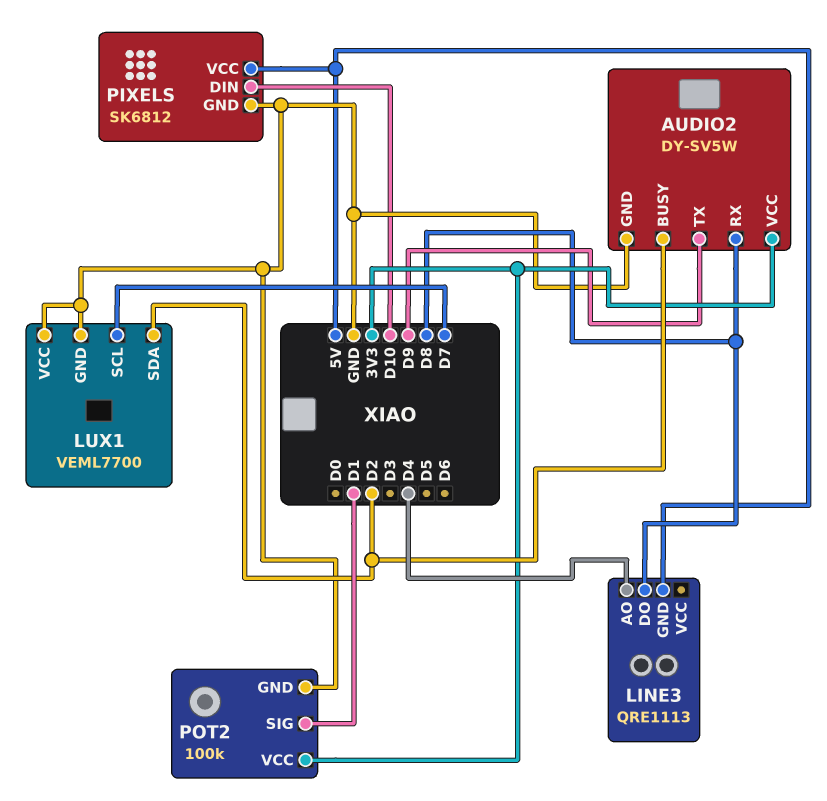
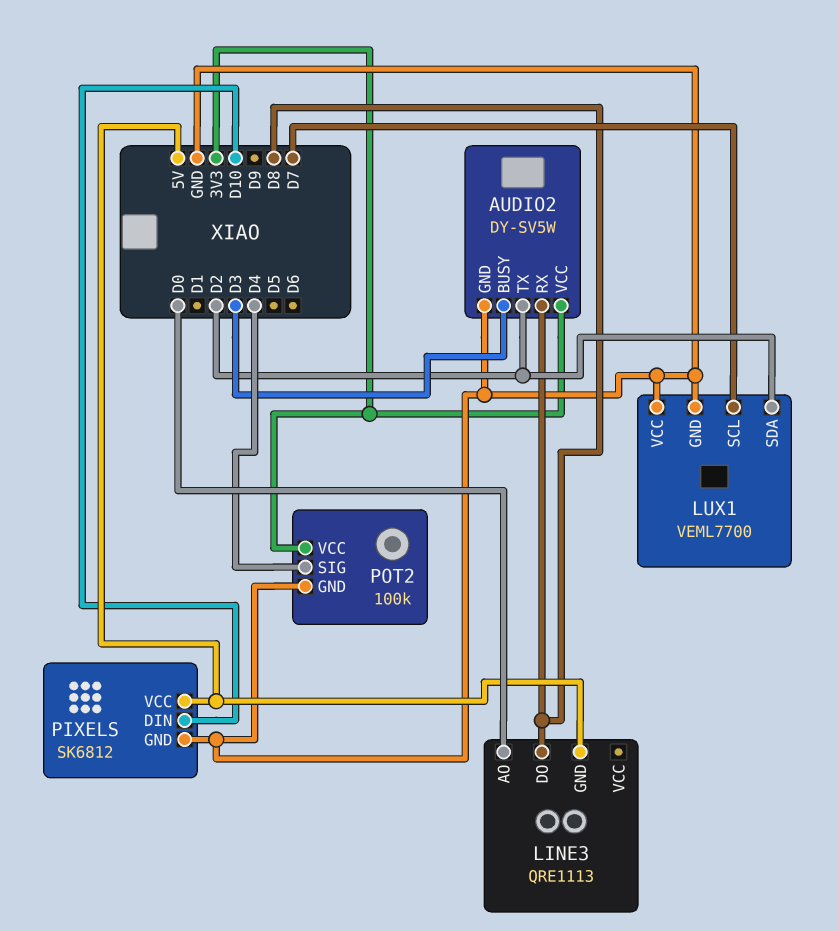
AUDIO2 pin BUSY: D2 -> D3
AUDIO2 pin TX: D9 -> D2
LINE3 pin AO: D4 -> D0
POT2 pin SIG: D1 -> D4

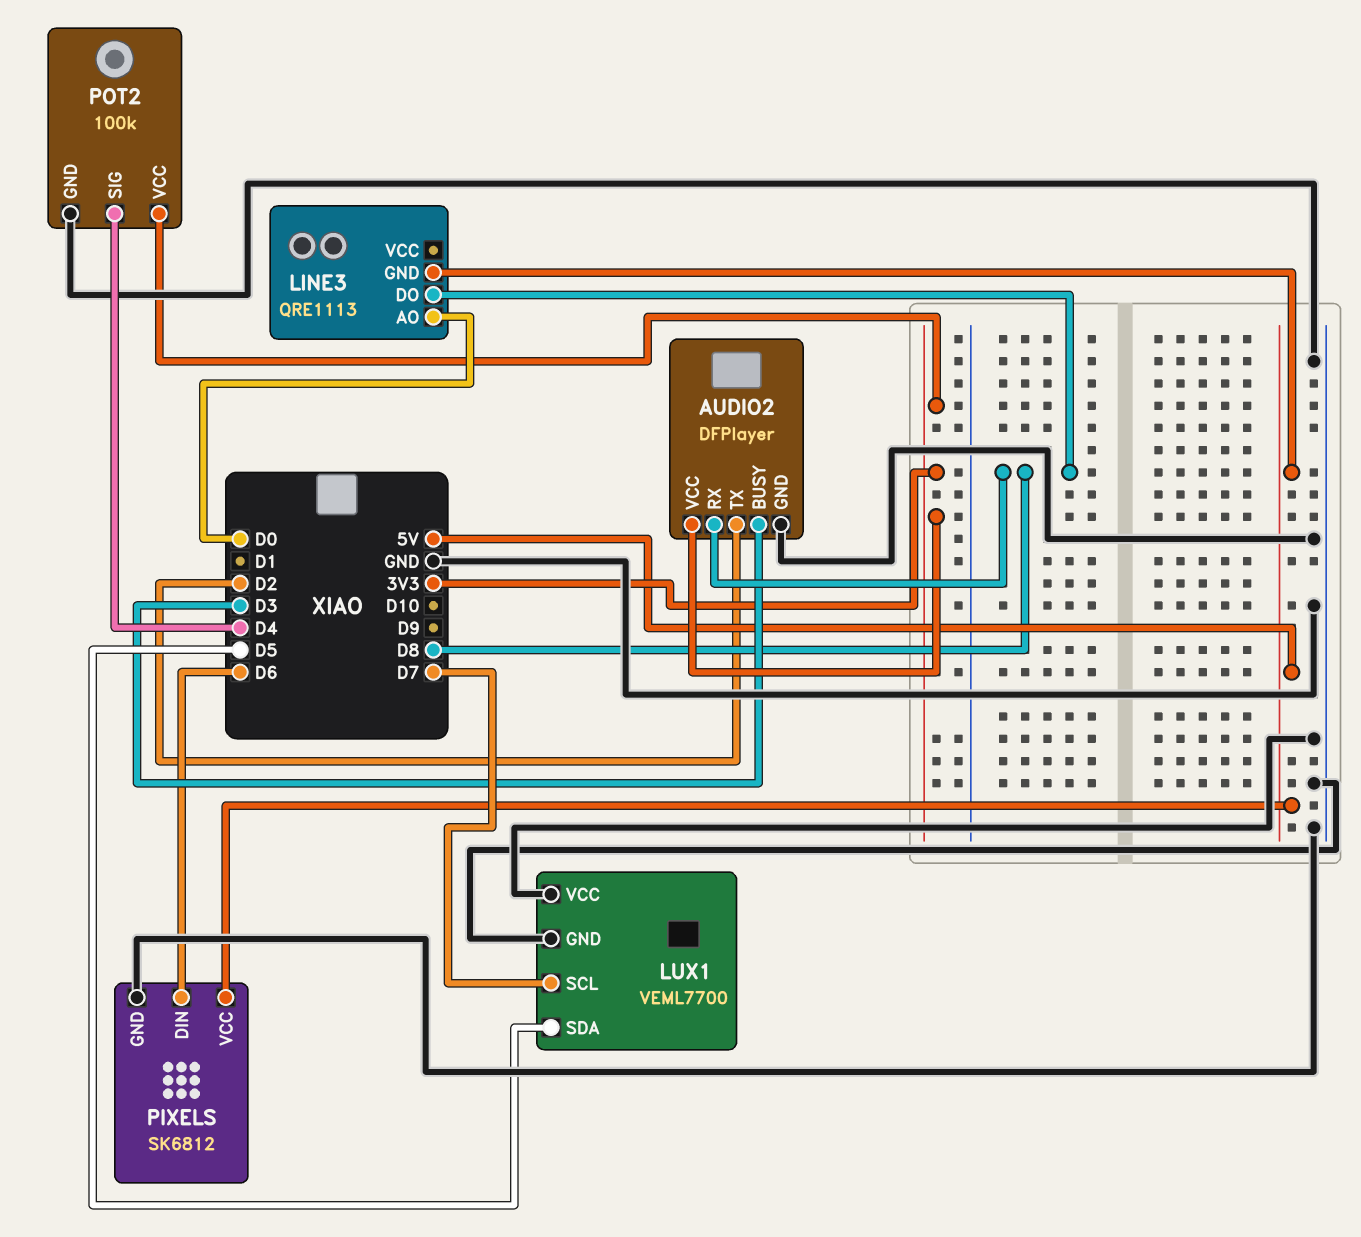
AUDIO2: DY-SV5W -> DFPlayer
LUX1 pin SDA: D2 -> D5
PIXELS pin DIN: D10 -> D6

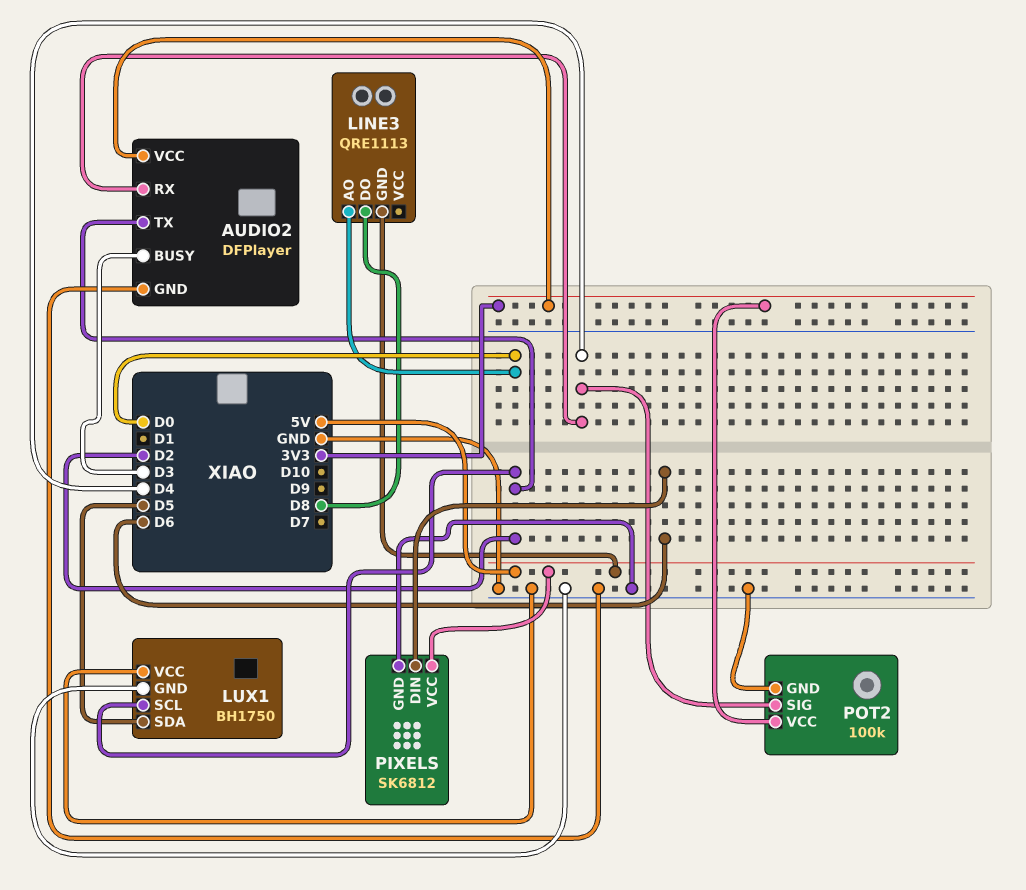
AUDIO2 pin RX: D8 -> D4
LUX1: VEML7700 -> BH1750
LUX1 pin SCL: D7 -> D2

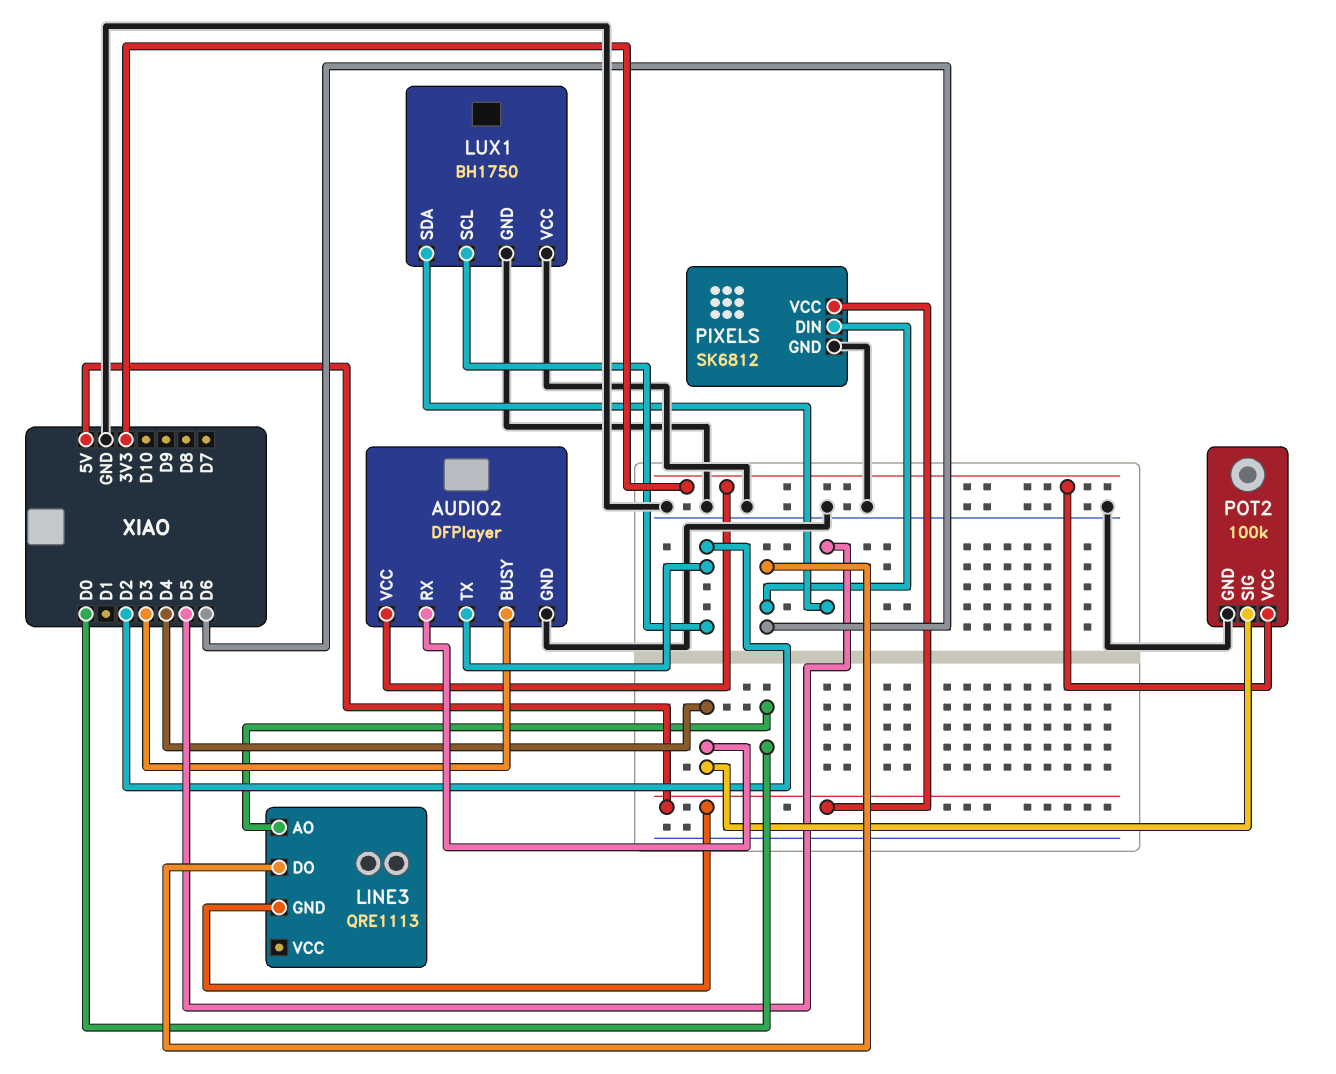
LINE3 pin DO: D8 -> D6

